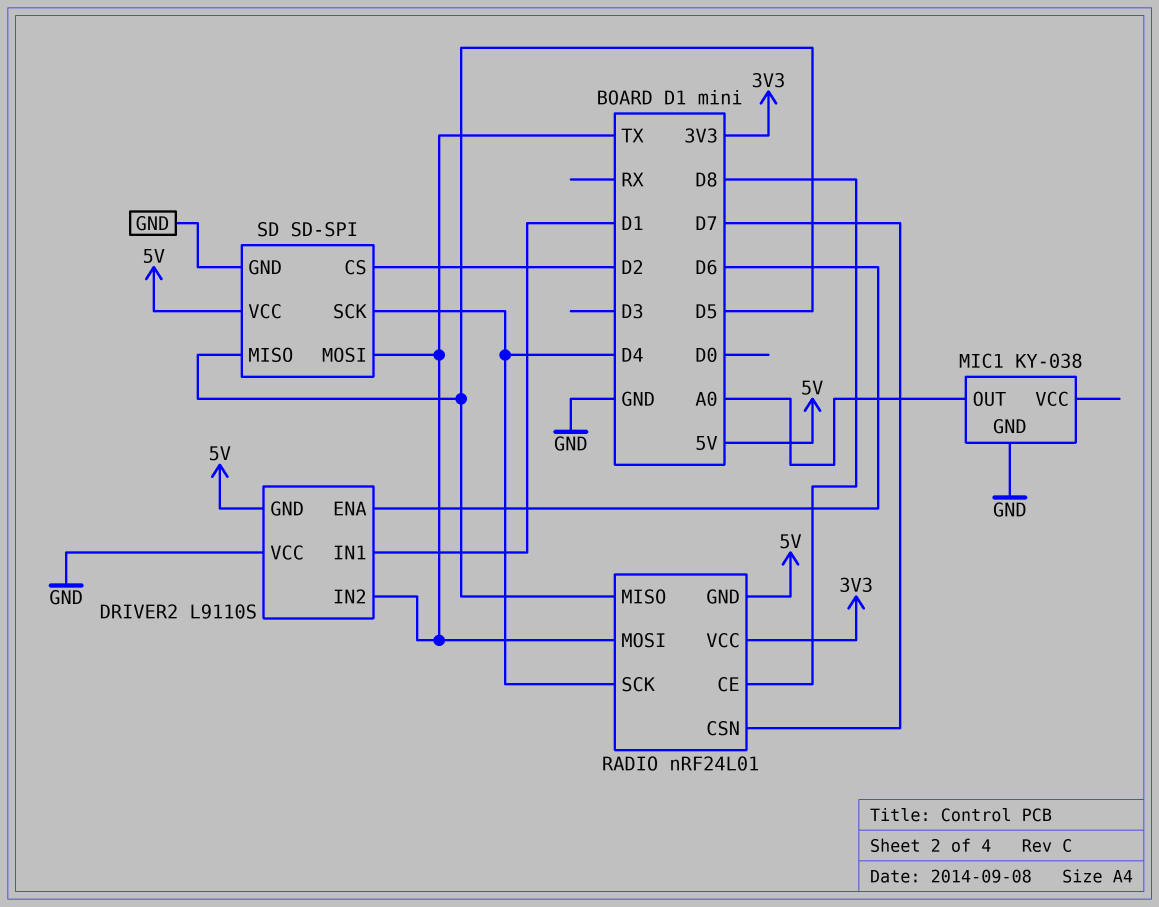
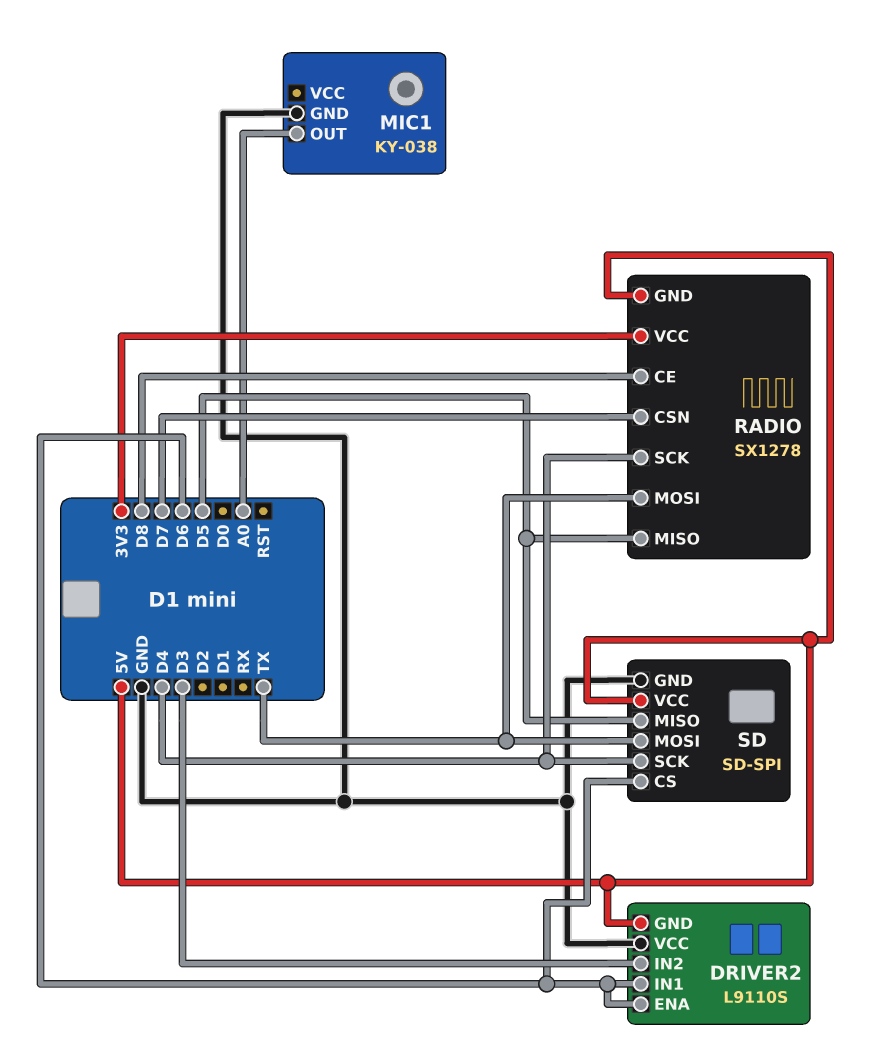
DRIVER2 pin IN1: D1 -> D6
DRIVER2 pin IN2: TX -> D3
RADIO: nRF24L01 -> SX1278
SD pin CS: D2 -> D6

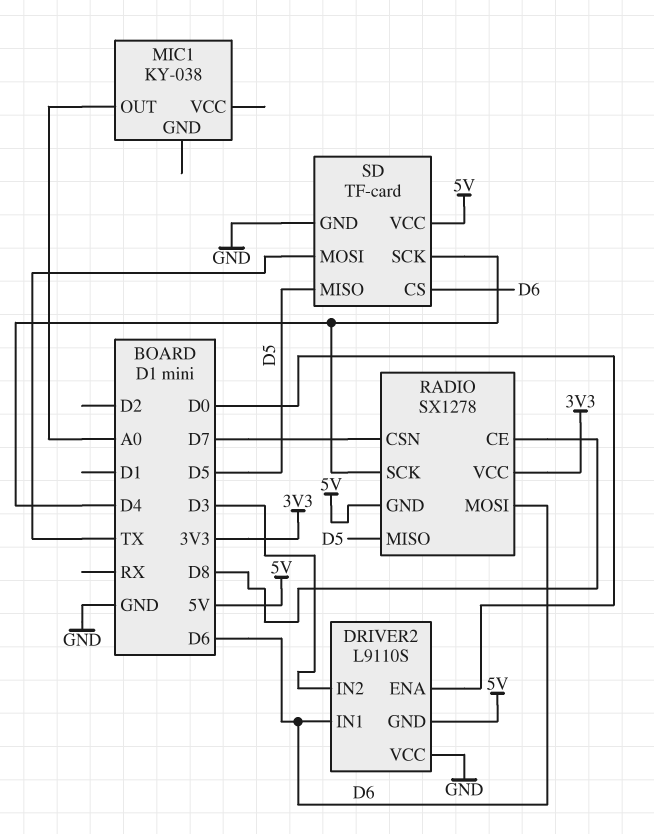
DRIVER2 pin ENA: D6 -> D0
MIC1 pin GND: GND -> none
RADIO pin MOSI: TX -> D6
SD: SD-SPI -> TF-card

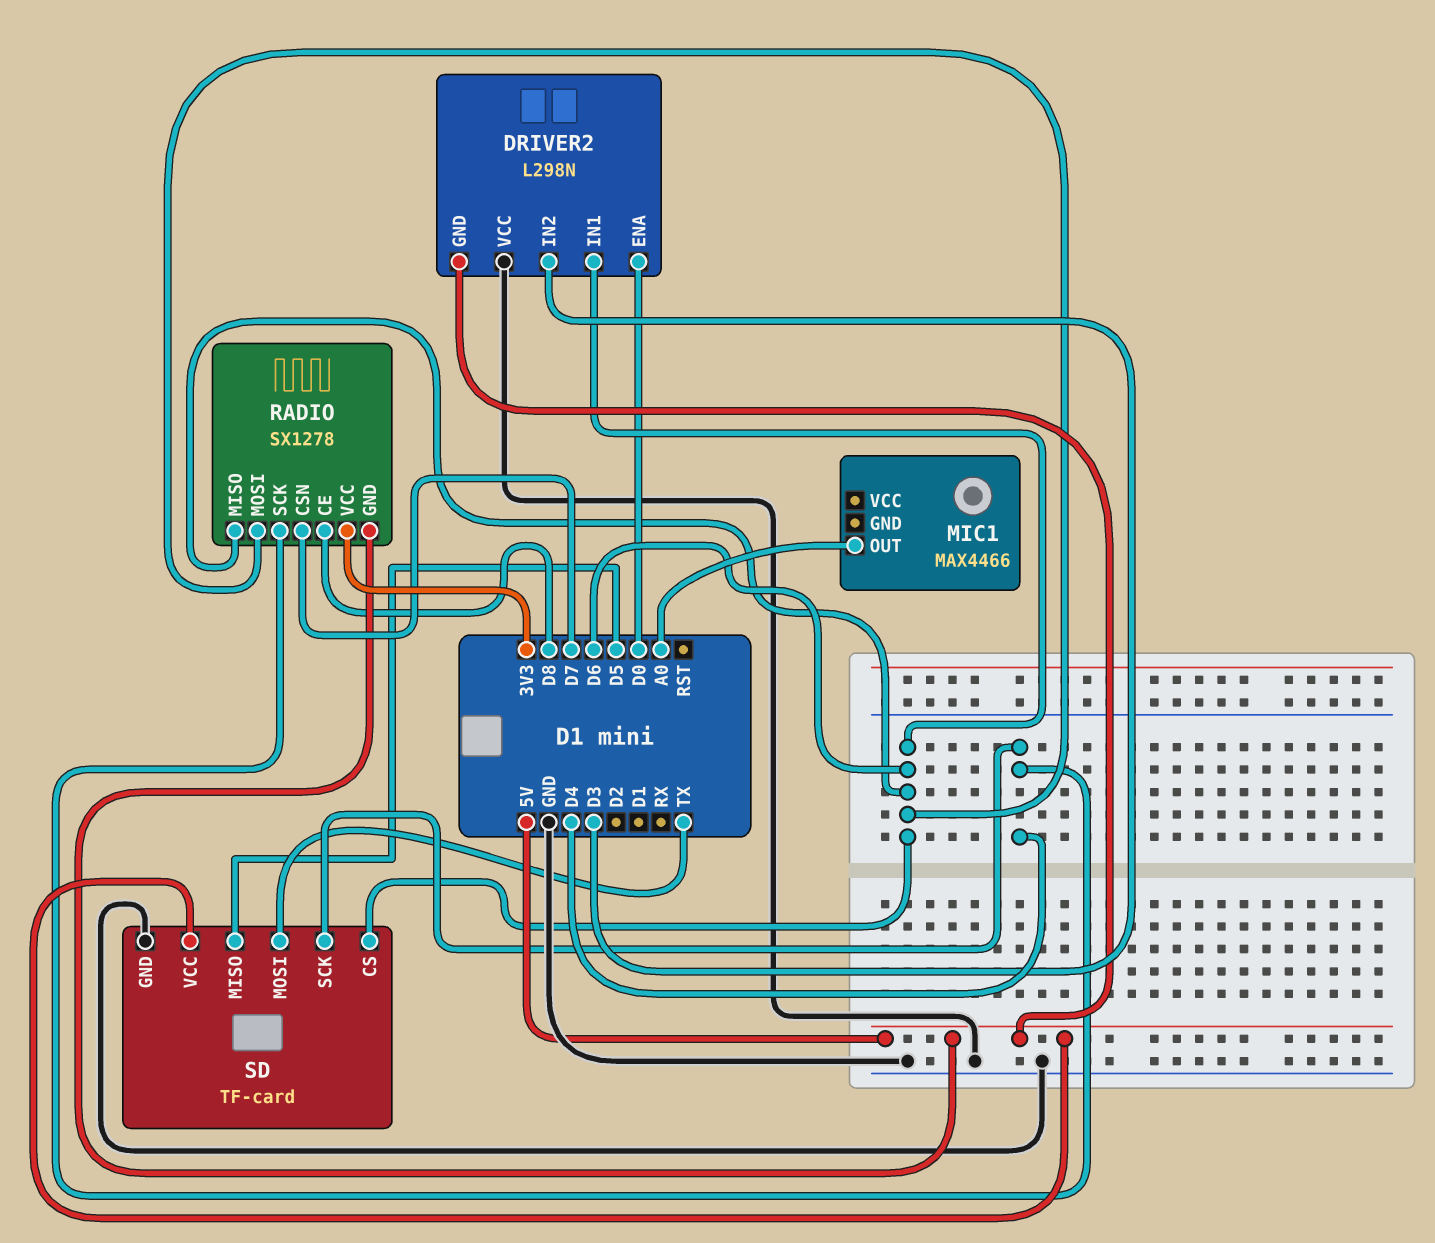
DRIVER2: L9110S -> L298N
MIC1: KY-038 -> MAX4466
RADIO pin MISO: D5 -> D6

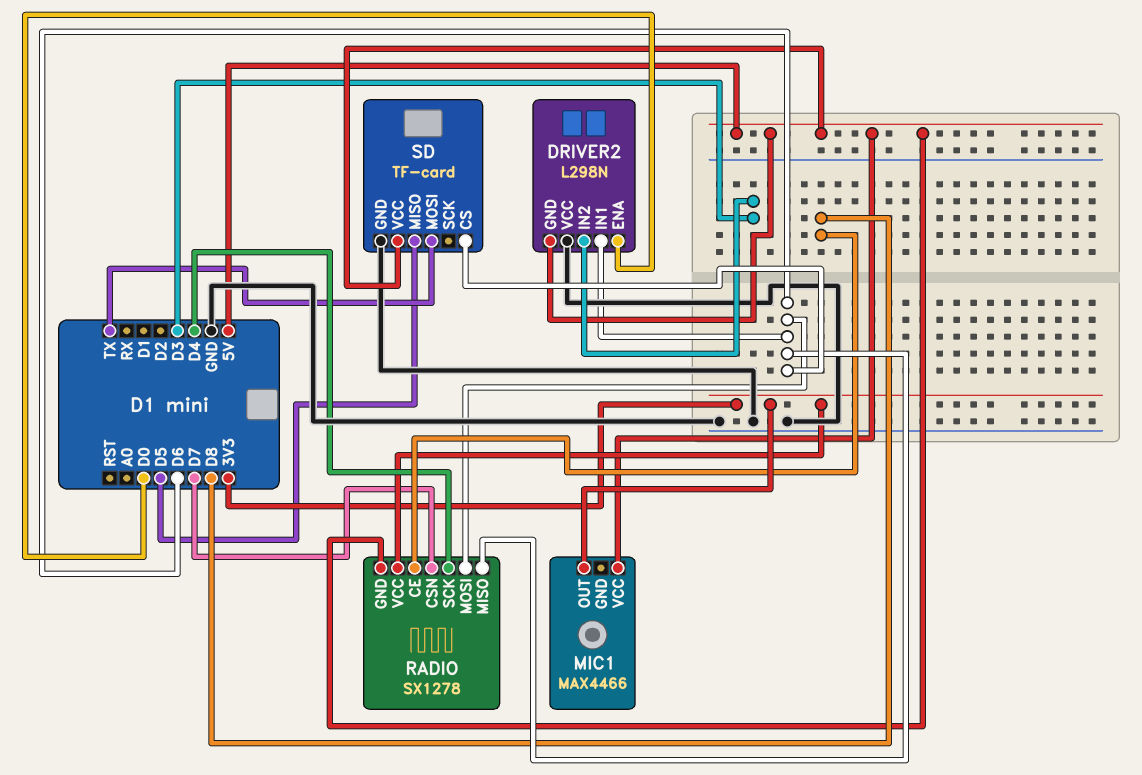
MIC1 pin OUT: A0 -> 3V3
MIC1 pin VCC: none -> 5V
SD pin SCK: D4 -> none

